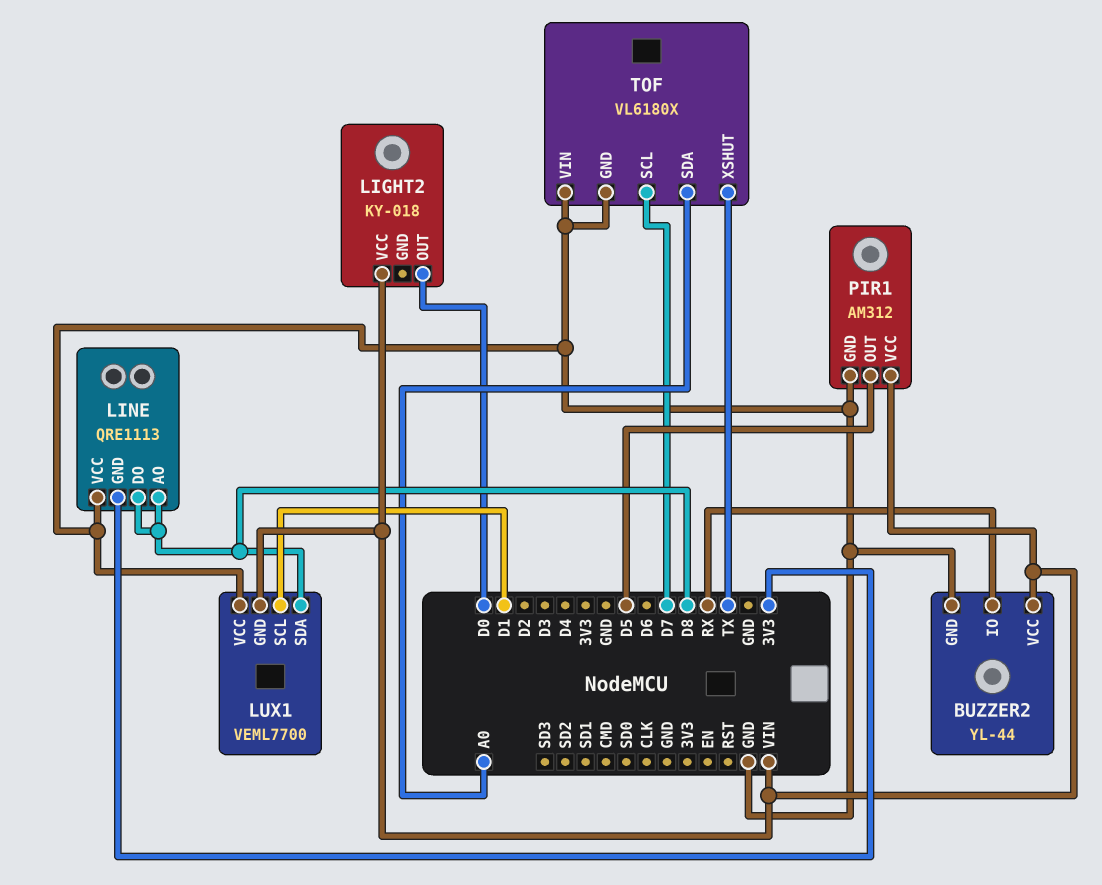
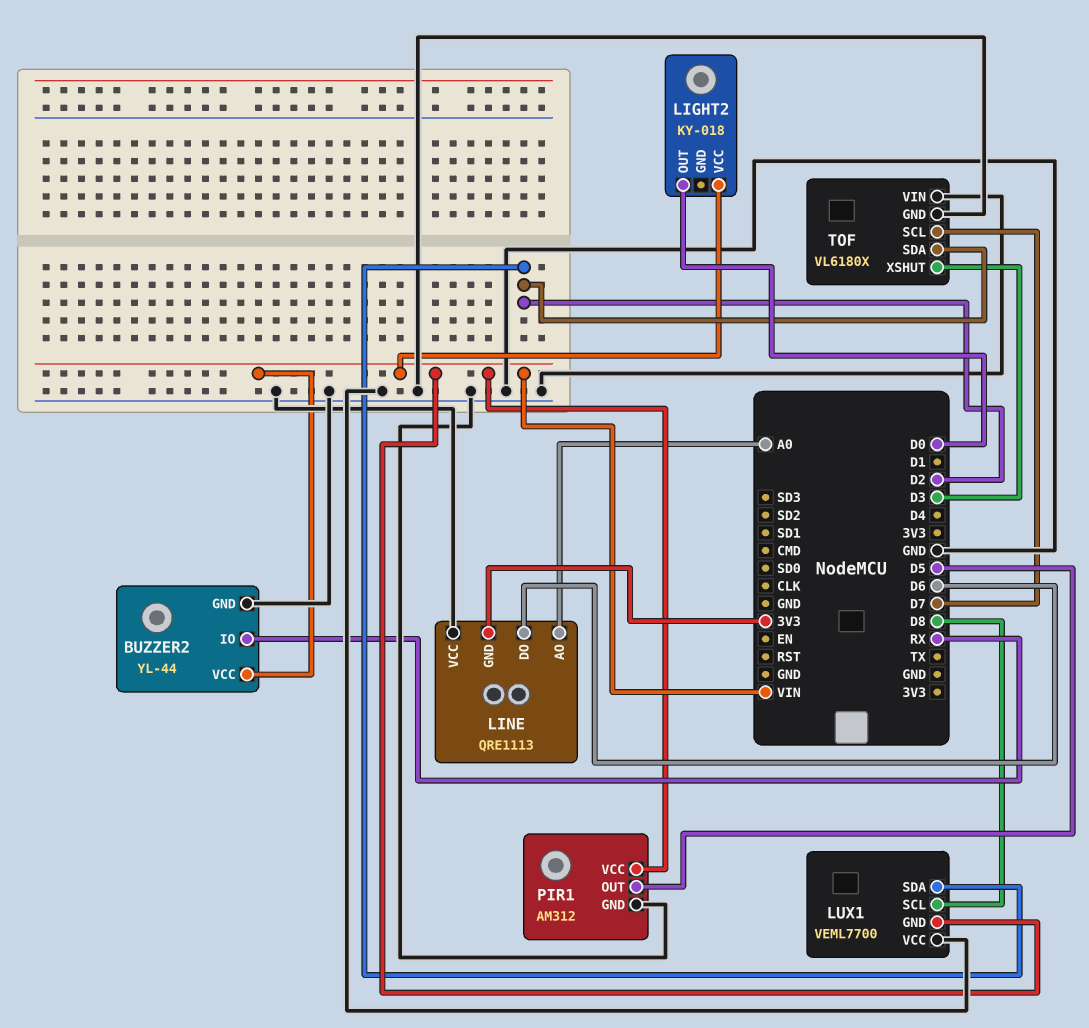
LINE pin AO: D8 -> A0
LINE pin DO: D8 -> D6
LUX1 pin SCL: D1 -> D8
LUX1 pin SDA: D8 -> D2
TOF pin SDA: A0 -> D2
TOF pin XSHUT: TX -> D3

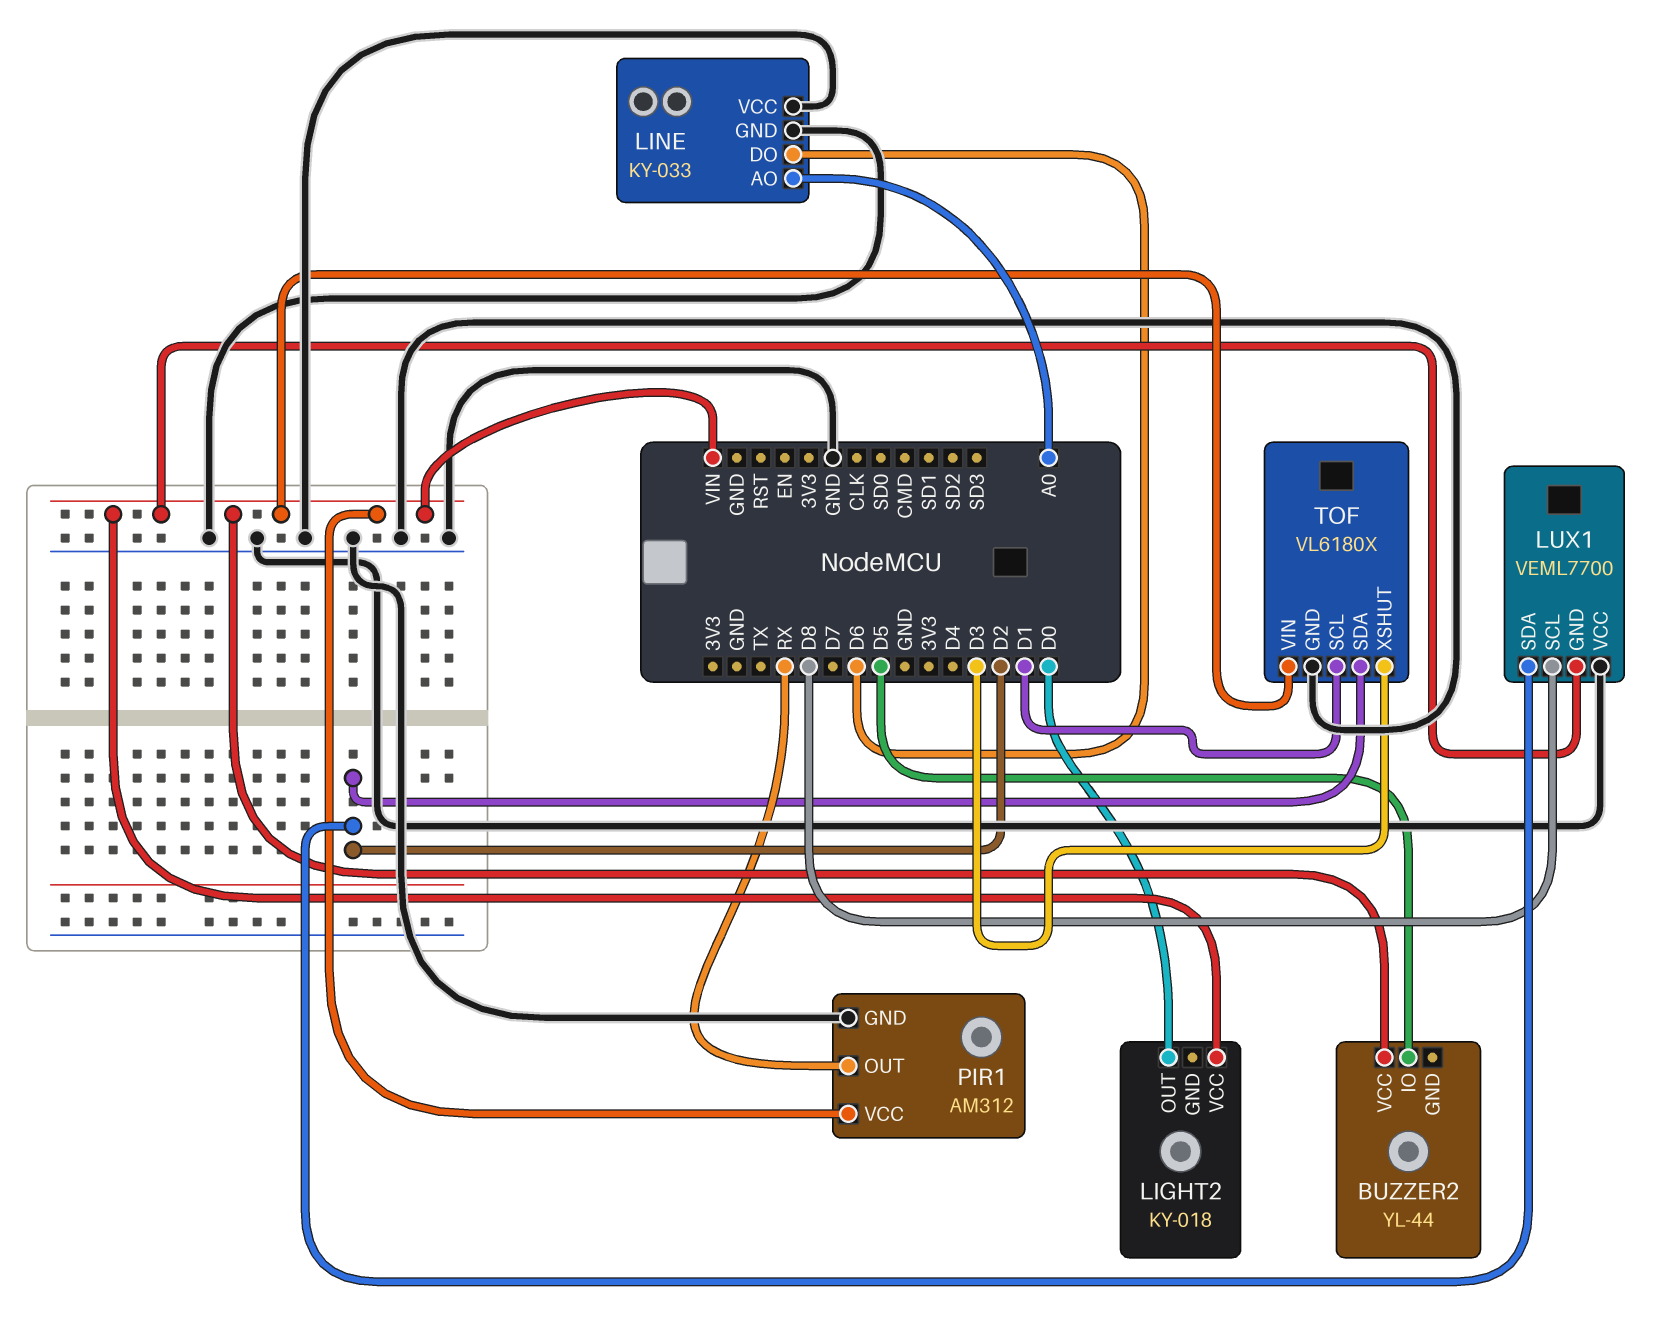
BUZZER2 pin GND: GND -> none
BUZZER2 pin IO: RX -> D5
LINE: QRE1113 -> KY-033
LINE pin GND: 3V3 -> GND
PIR1 pin OUT: D5 -> RX
TOF pin SCL: D7 -> D1
TOF pin VIN: GND -> VIN

